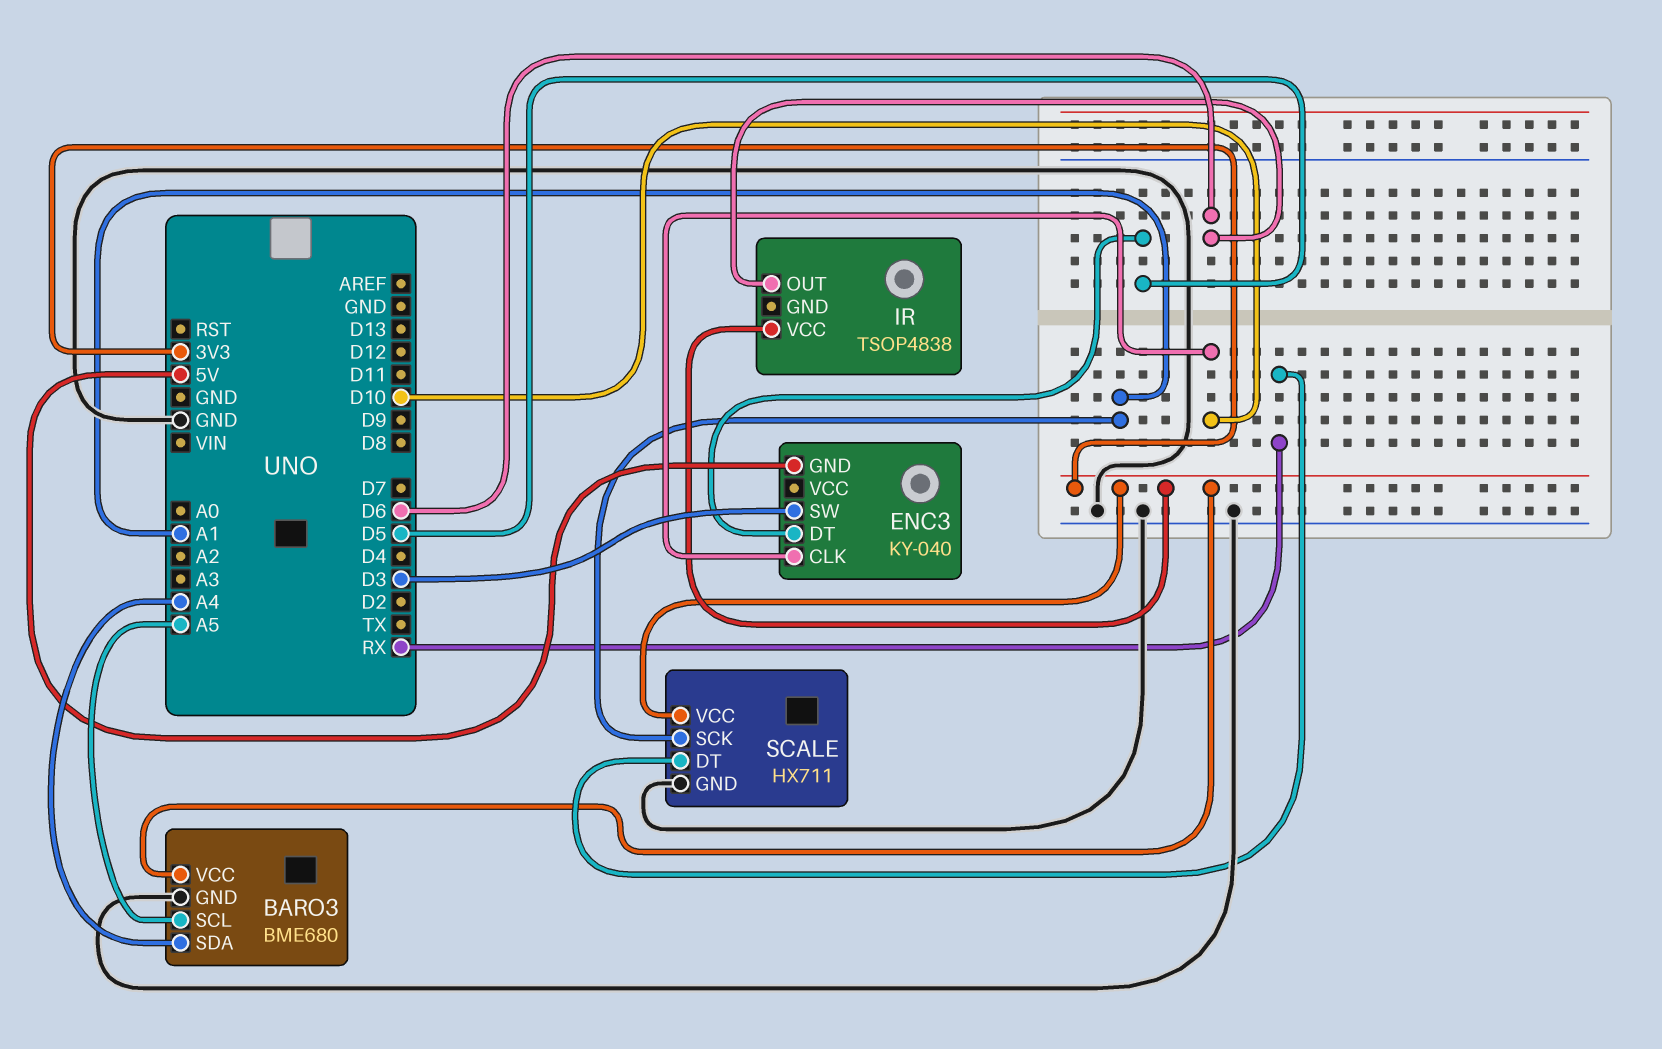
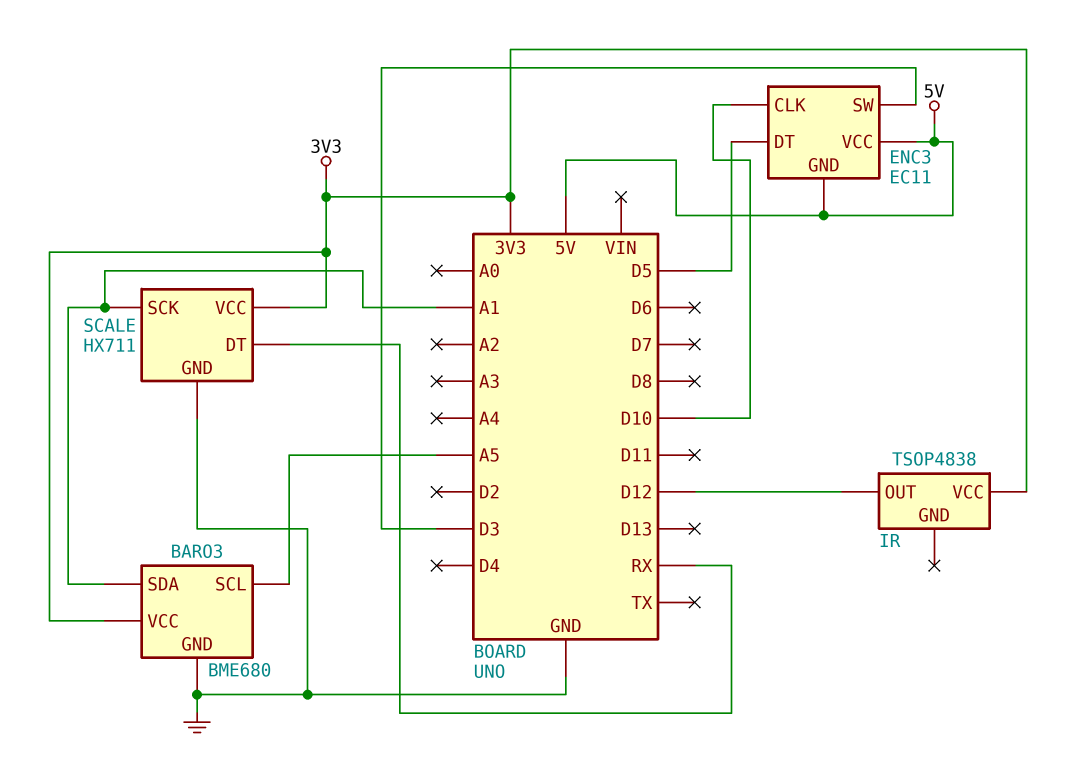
BARO3 pin SDA: A4 -> A1
ENC3: KY-040 -> EC11
ENC3 pin VCC: none -> 5V
IR pin OUT: D6 -> D12

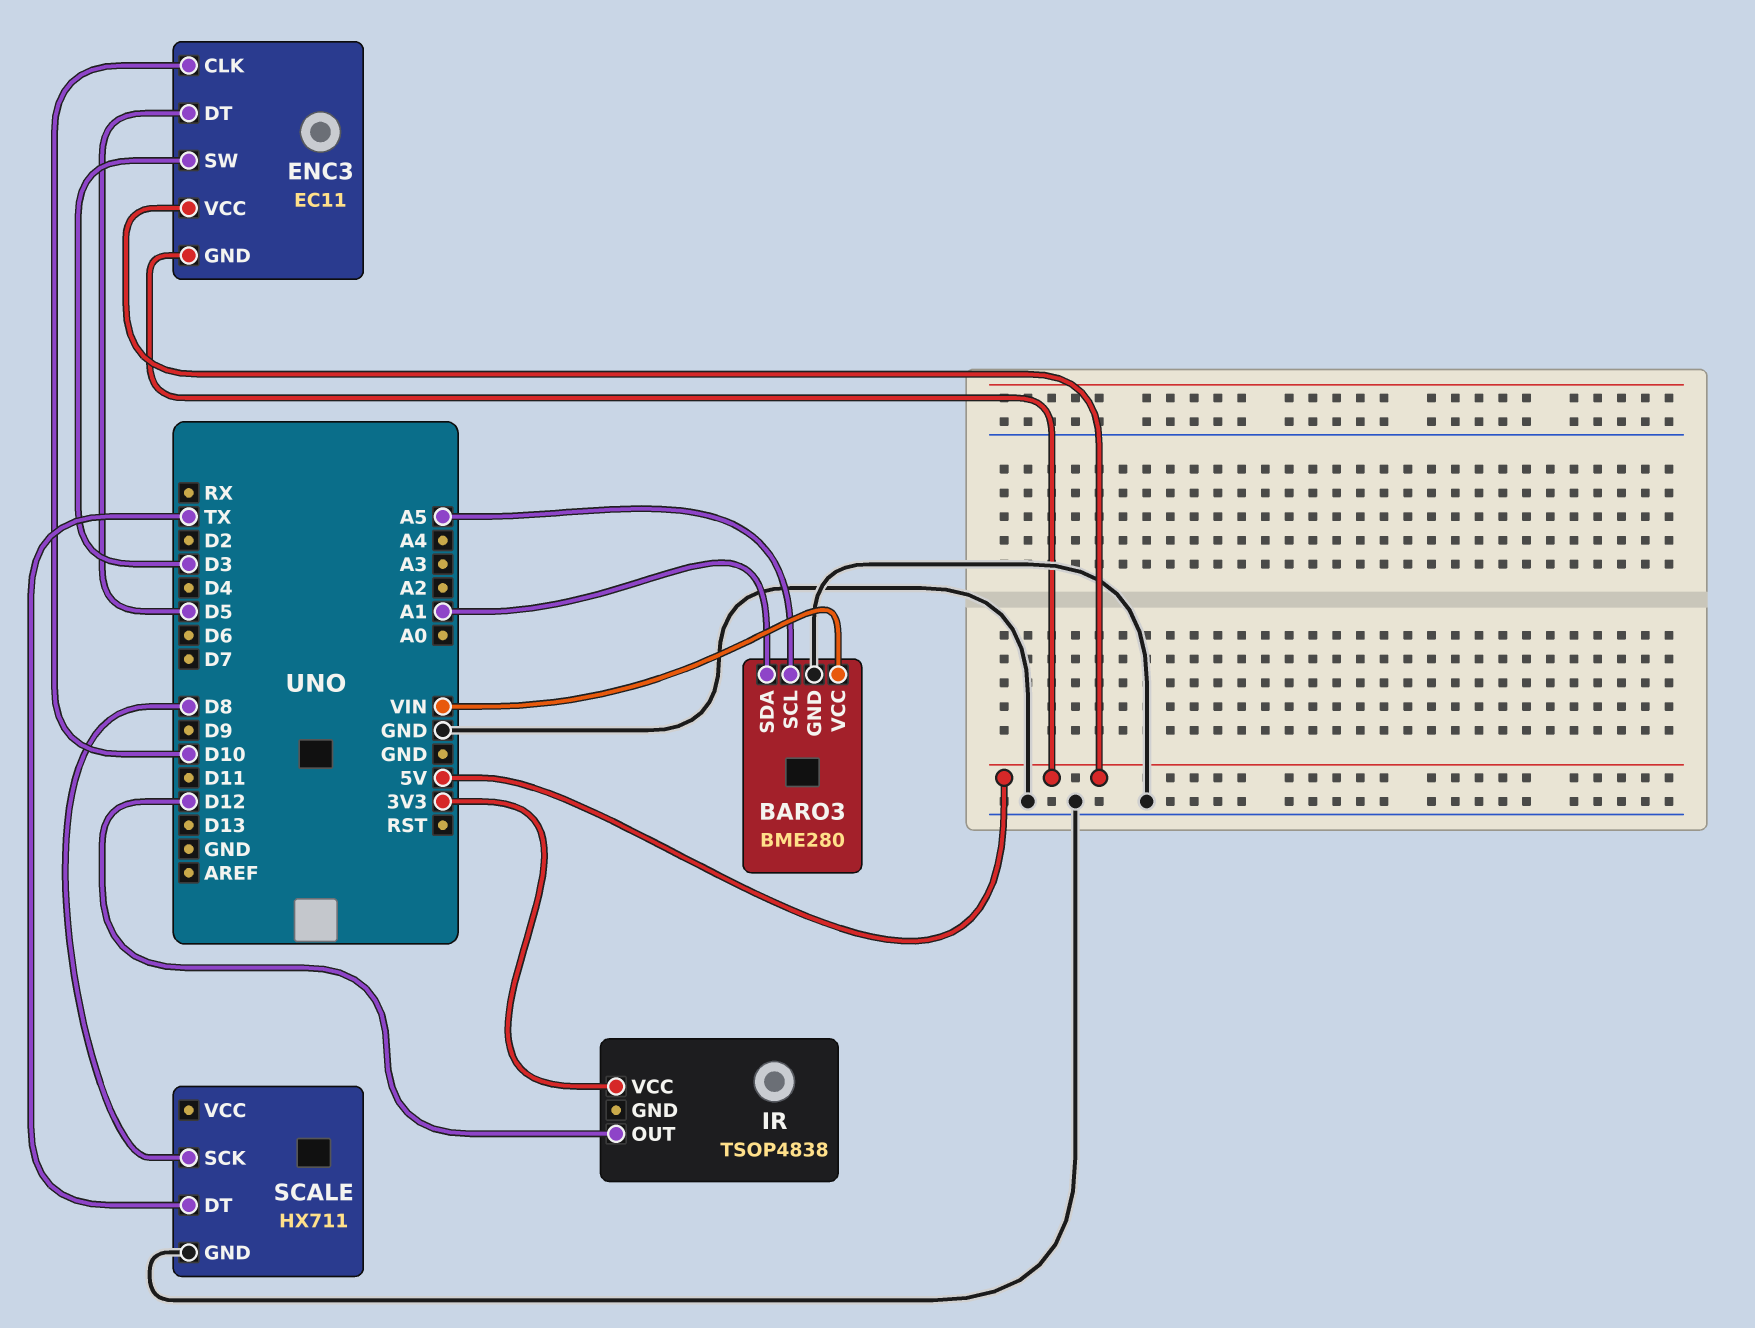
BARO3: BME680 -> BME280
BARO3 pin VCC: 3V3 -> VIN
SCALE pin DT: RX -> TX
SCALE pin SCK: A1 -> D8
SCALE pin VCC: 3V3 -> none

